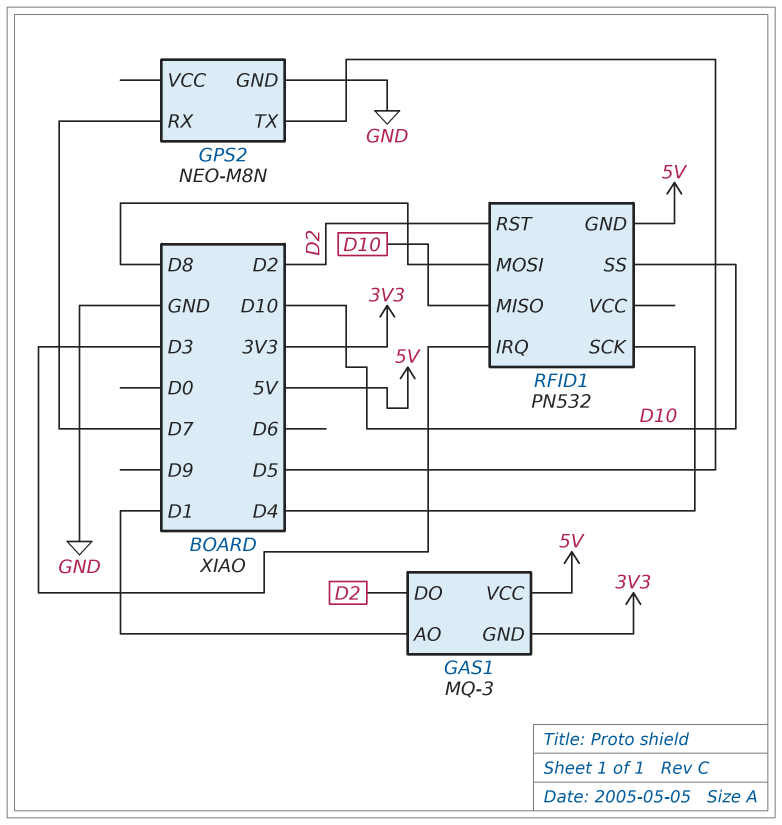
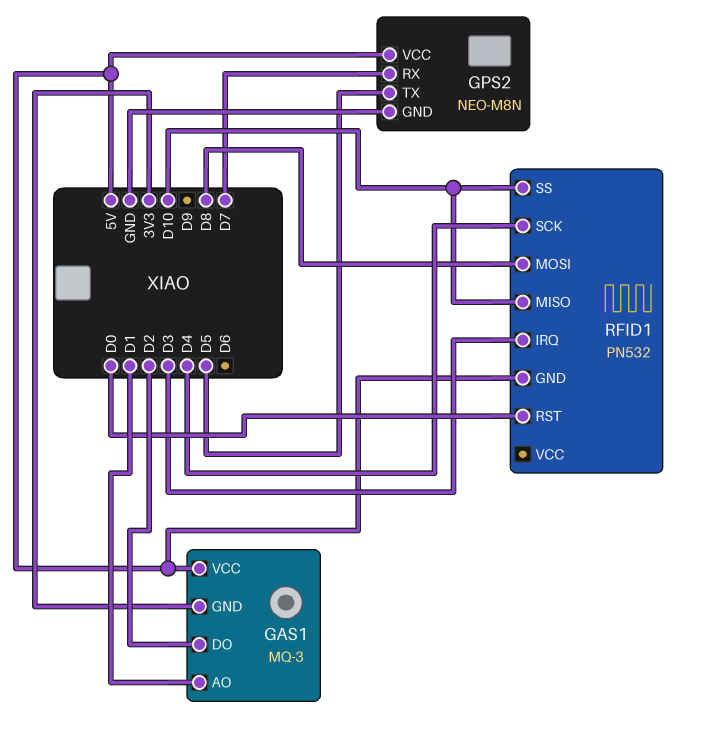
GPS2 pin VCC: none -> 5V
RFID1 pin RST: D2 -> D0

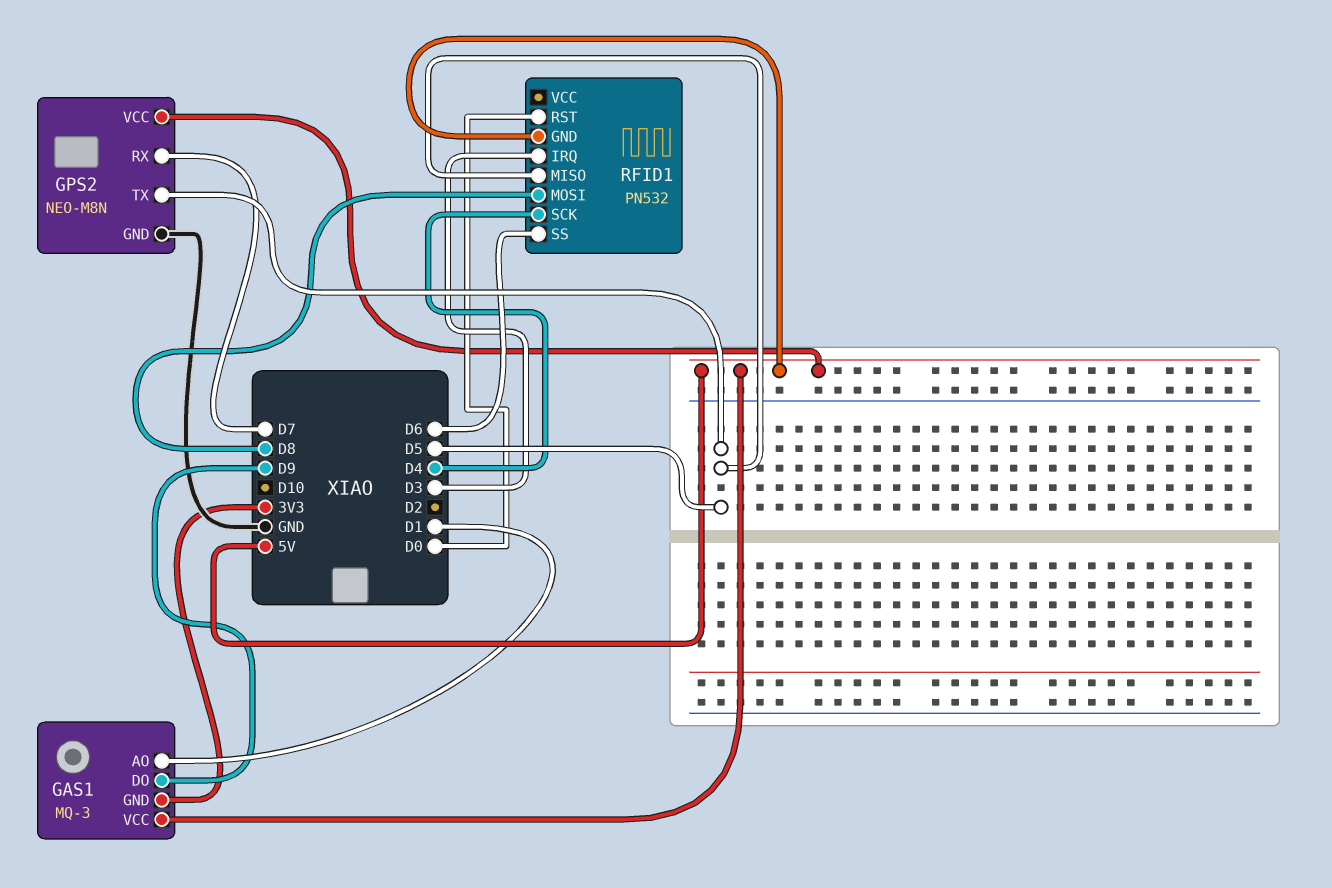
GAS1 pin DO: D2 -> D9
RFID1 pin MISO: D10 -> D5
RFID1 pin SS: D10 -> D6

